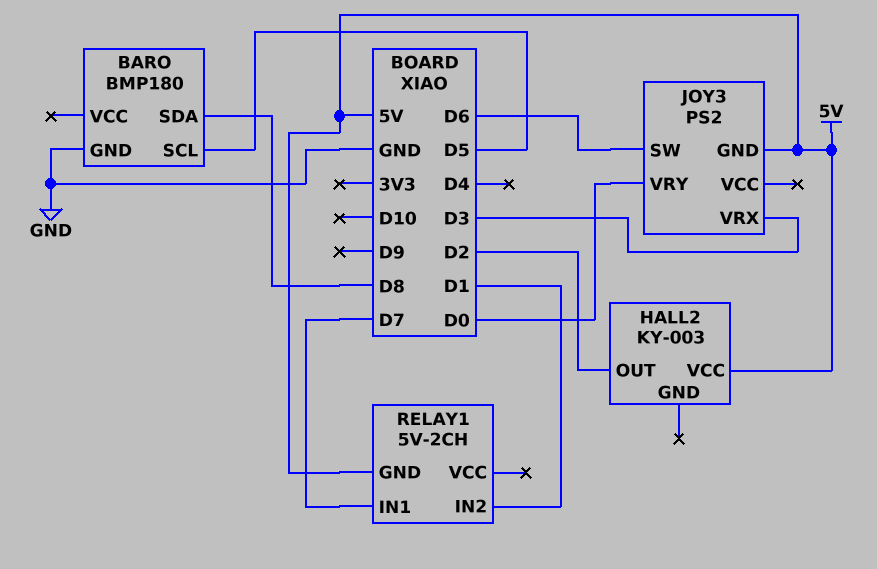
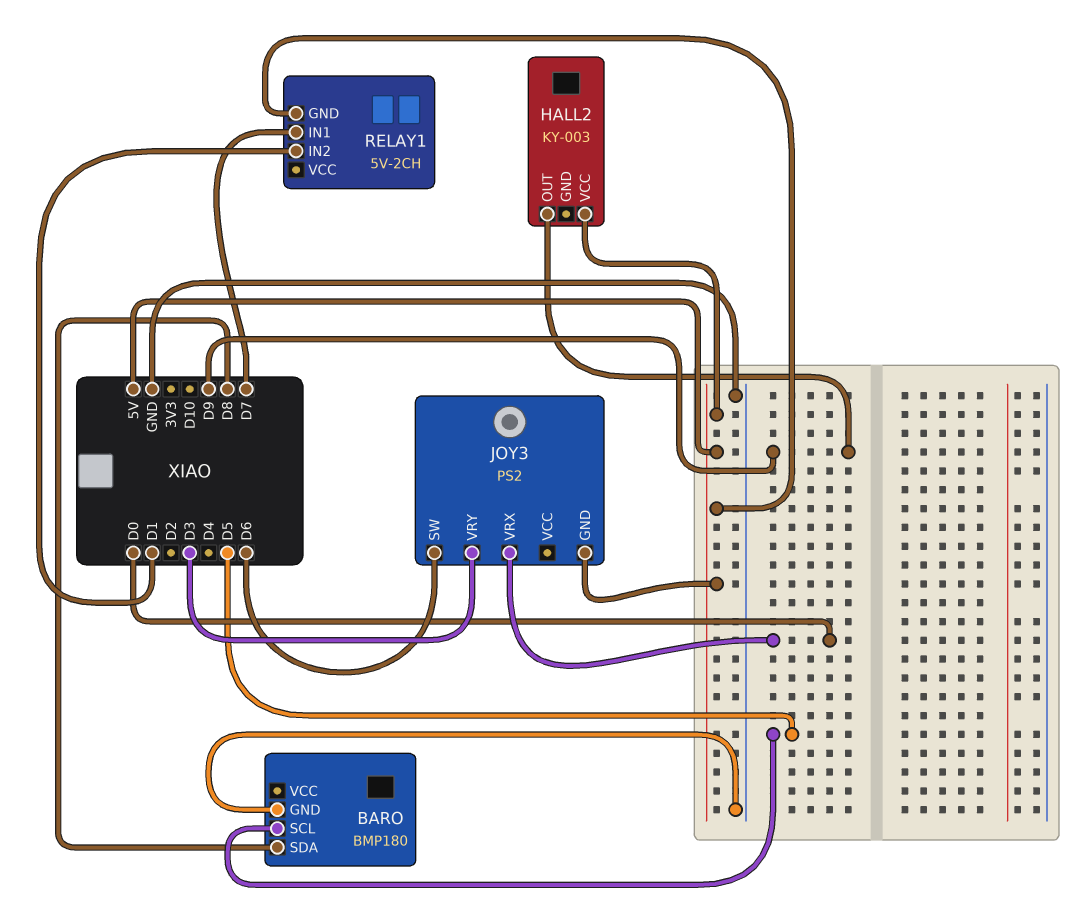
HALL2 pin OUT: D2 -> D9
JOY3 pin VRX: D3 -> D0
JOY3 pin VRY: D0 -> D3

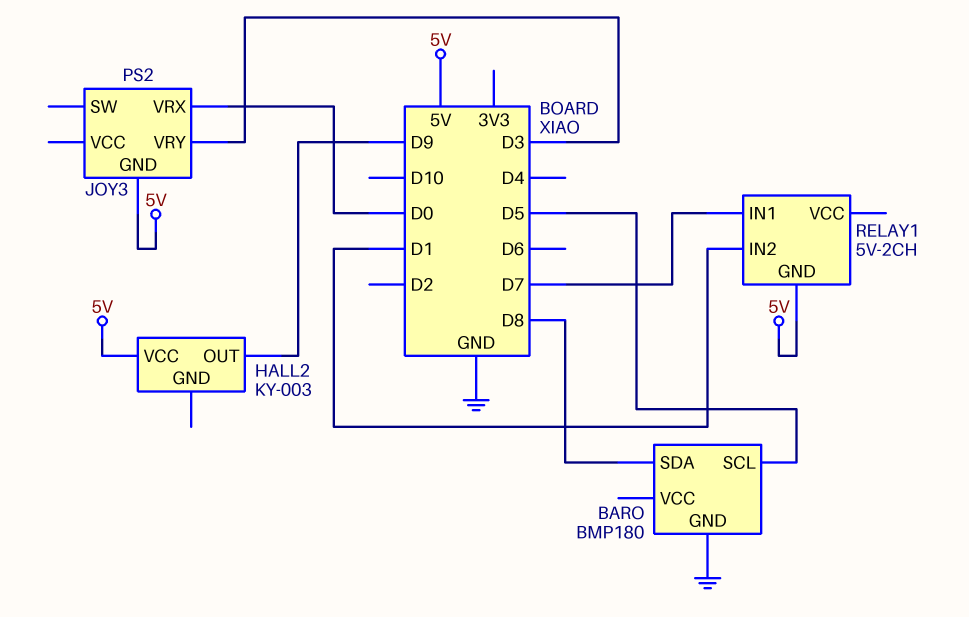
JOY3 pin SW: D6 -> none

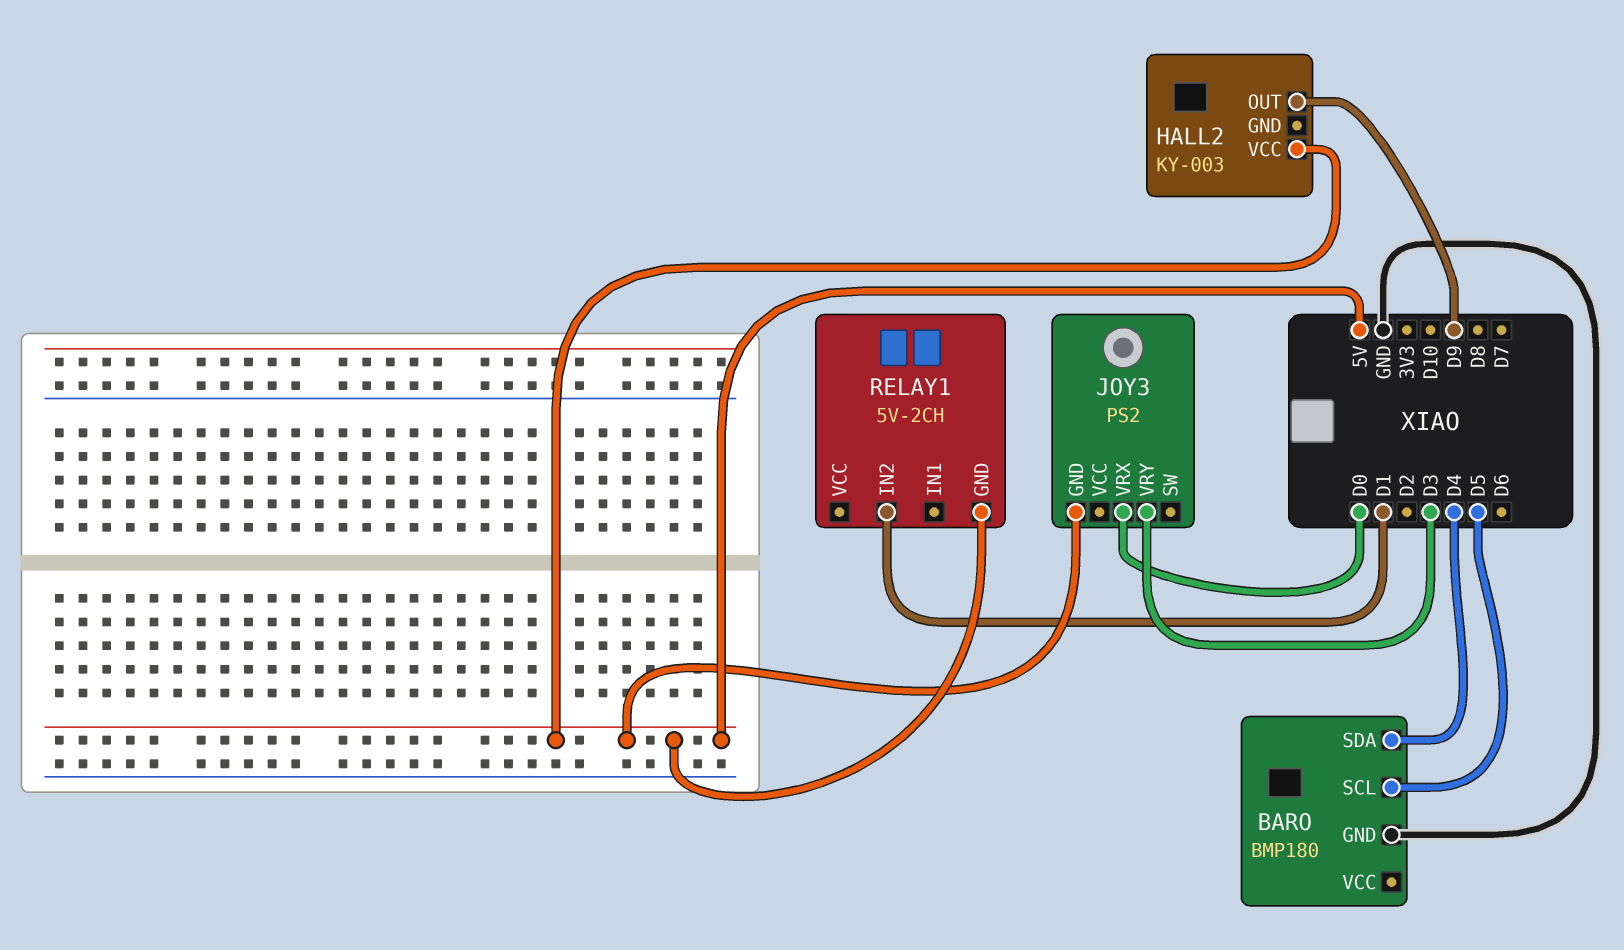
BARO pin SDA: D8 -> D4
RELAY1 pin IN1: D7 -> none

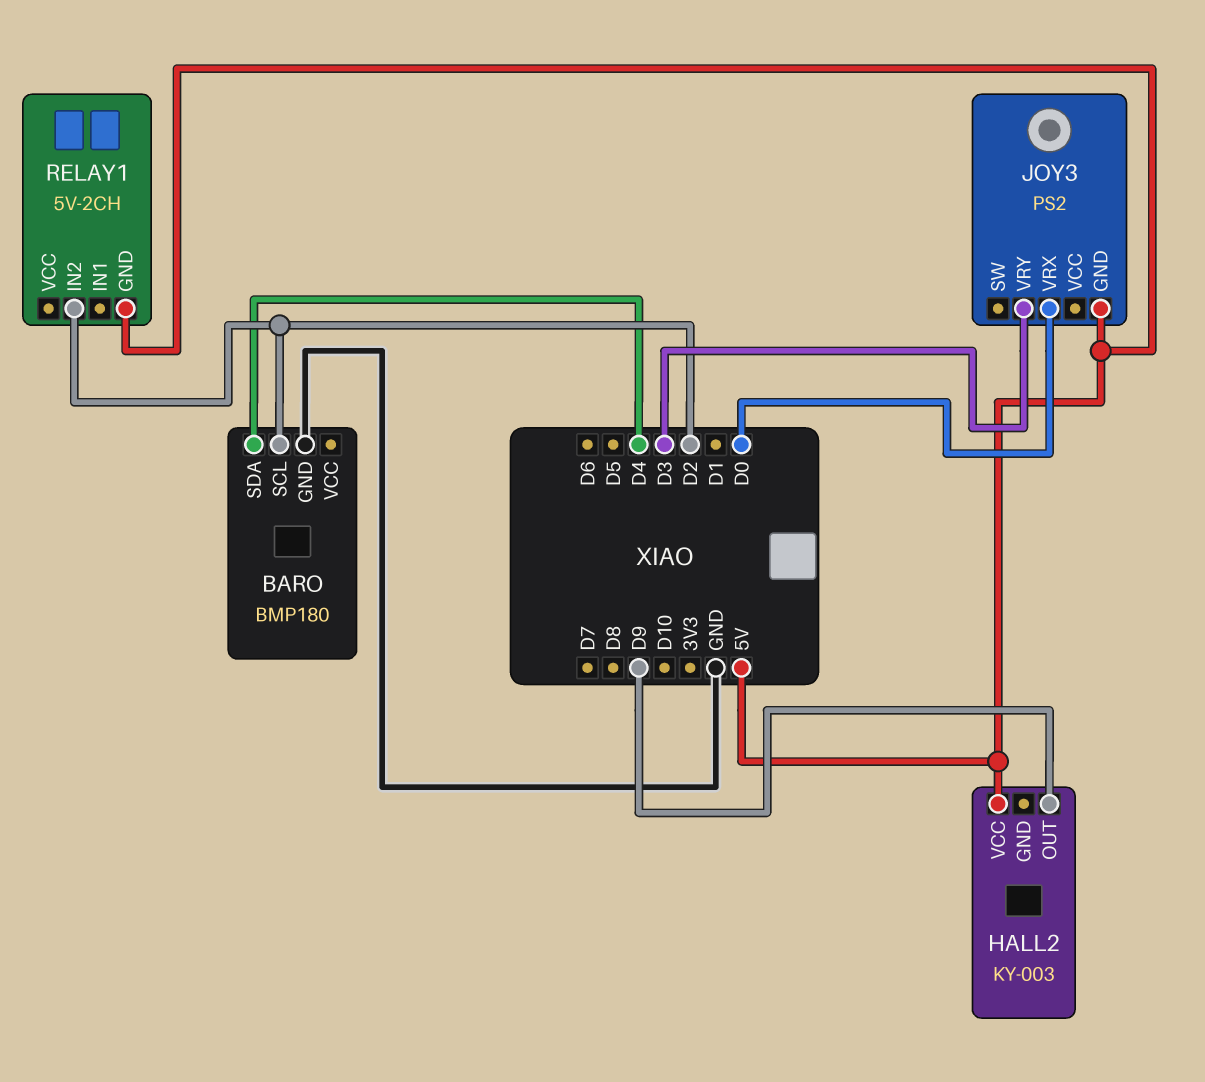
BARO pin SCL: D5 -> D2
RELAY1 pin IN2: D1 -> D2

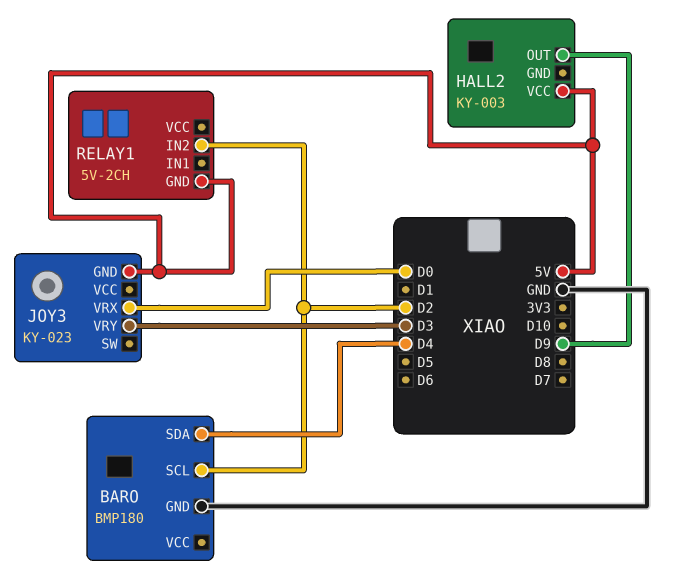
JOY3: PS2 -> KY-023

